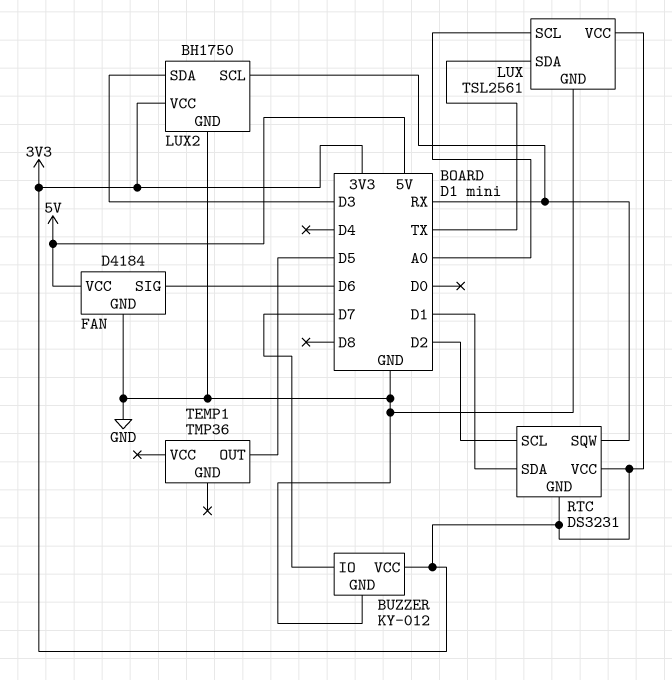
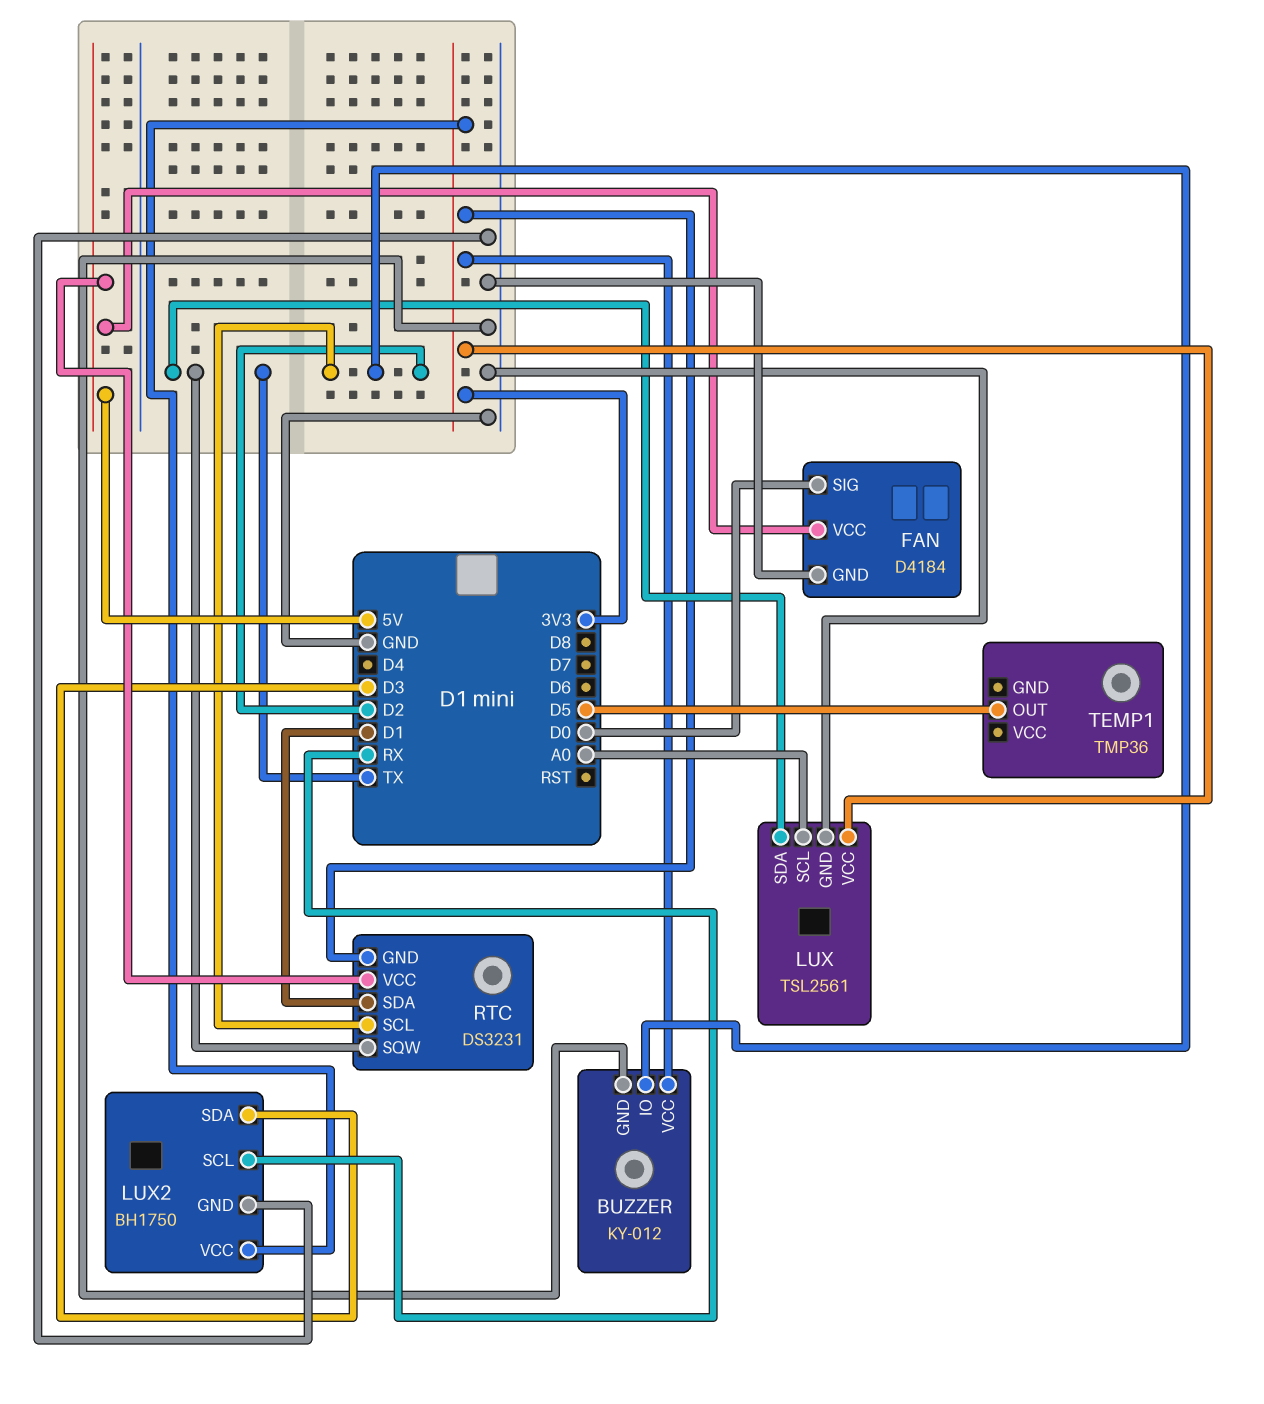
BUZZER pin IO: D7 -> D2
FAN pin SIG: D6 -> D0
RTC pin SQW: RX -> TX
RTC pin VCC: 3V3 -> 5V

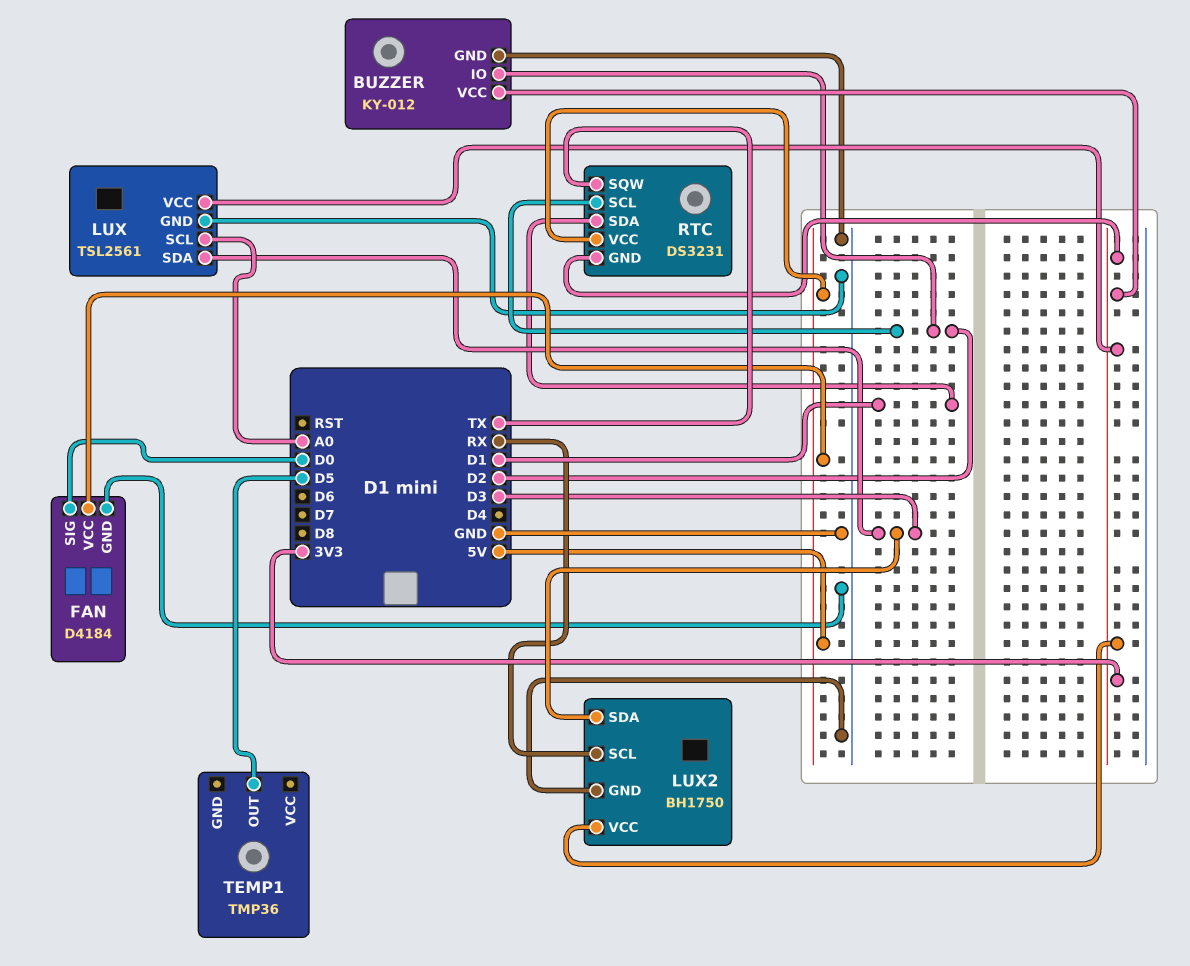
LUX pin SDA: TX -> D3

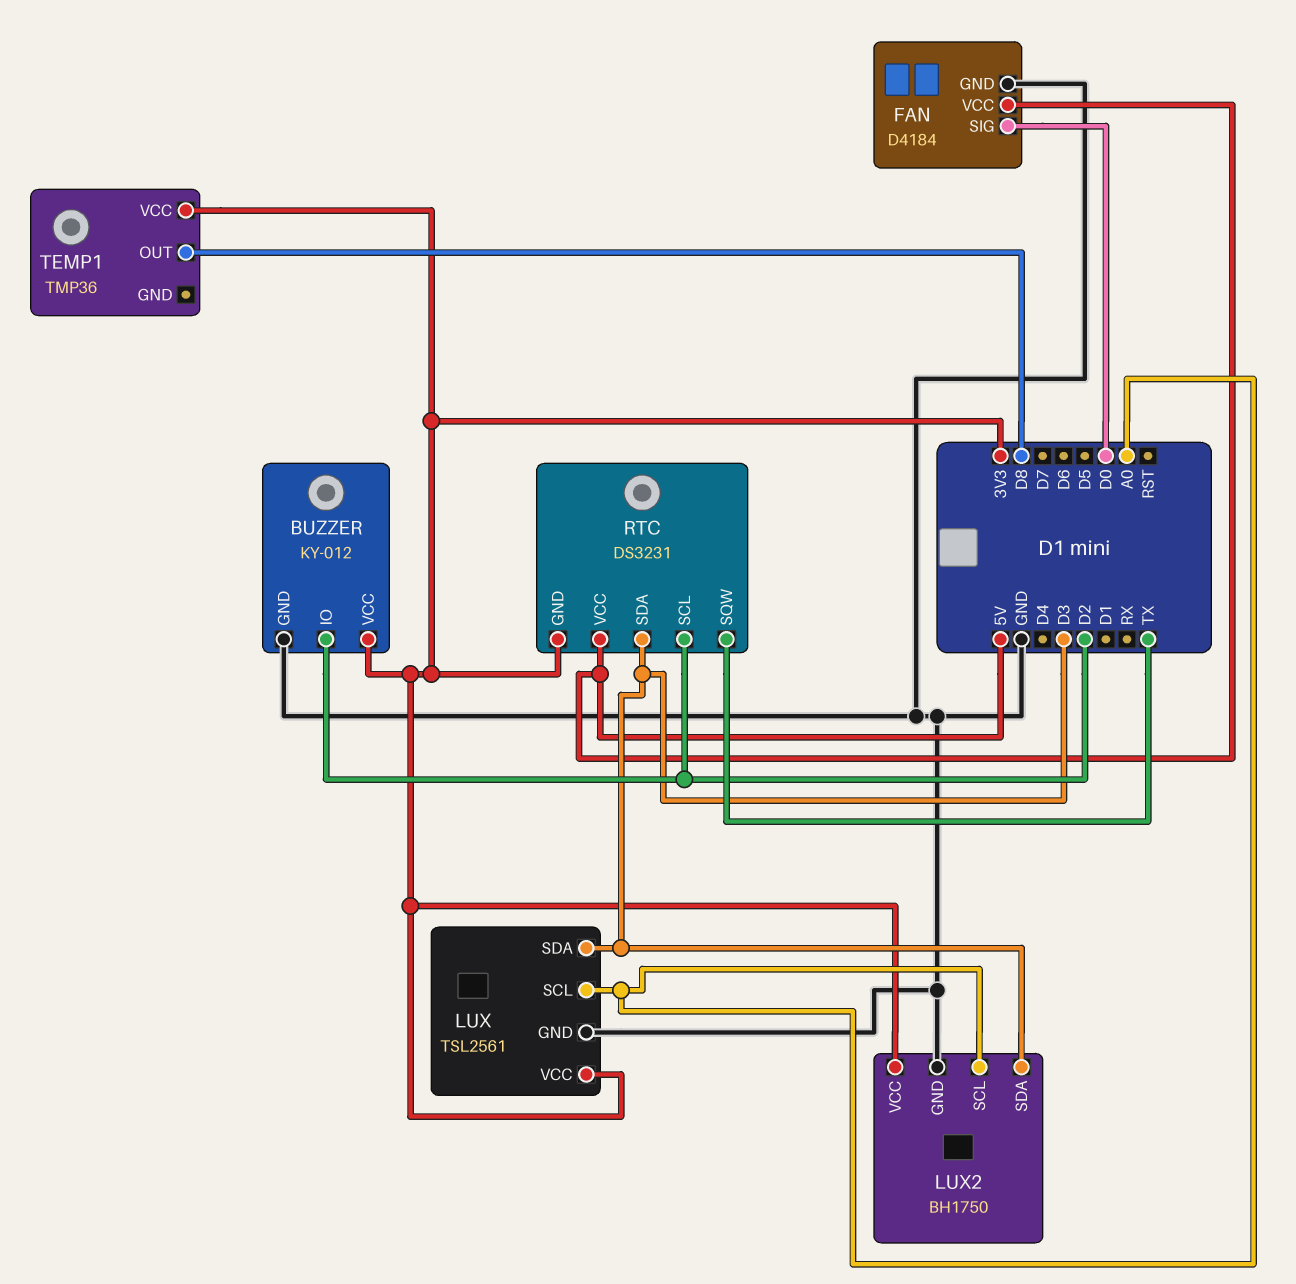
LUX2 pin SCL: RX -> A0
RTC pin SDA: D1 -> D3
TEMP1 pin OUT: D5 -> D8
TEMP1 pin VCC: none -> 3V3

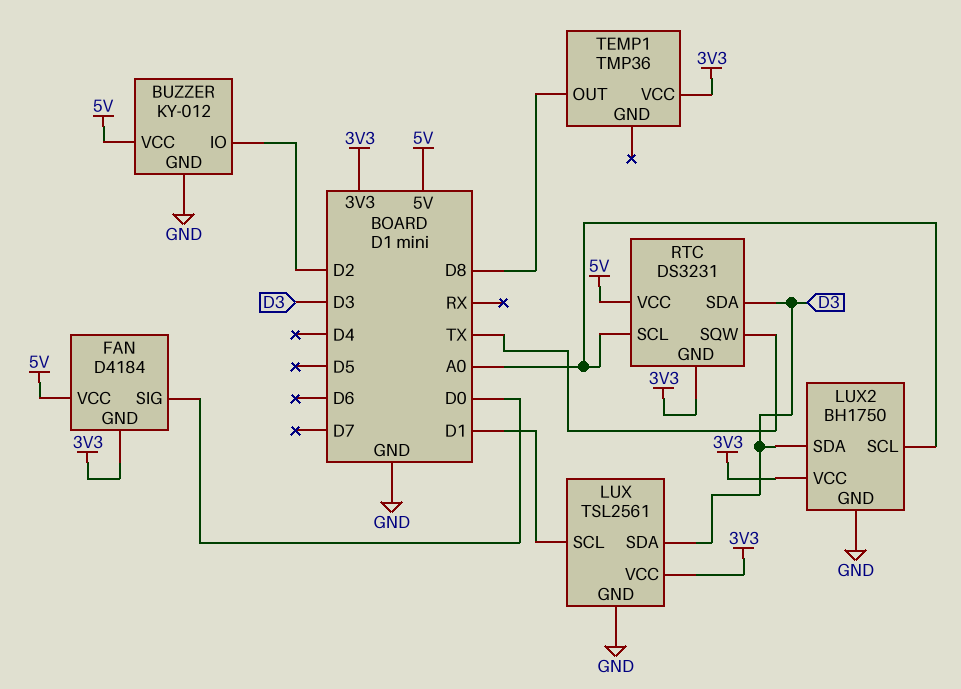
BUZZER pin VCC: 3V3 -> 5V
FAN pin GND: GND -> 3V3
LUX pin SCL: A0 -> D1
RTC pin SCL: D2 -> A0

